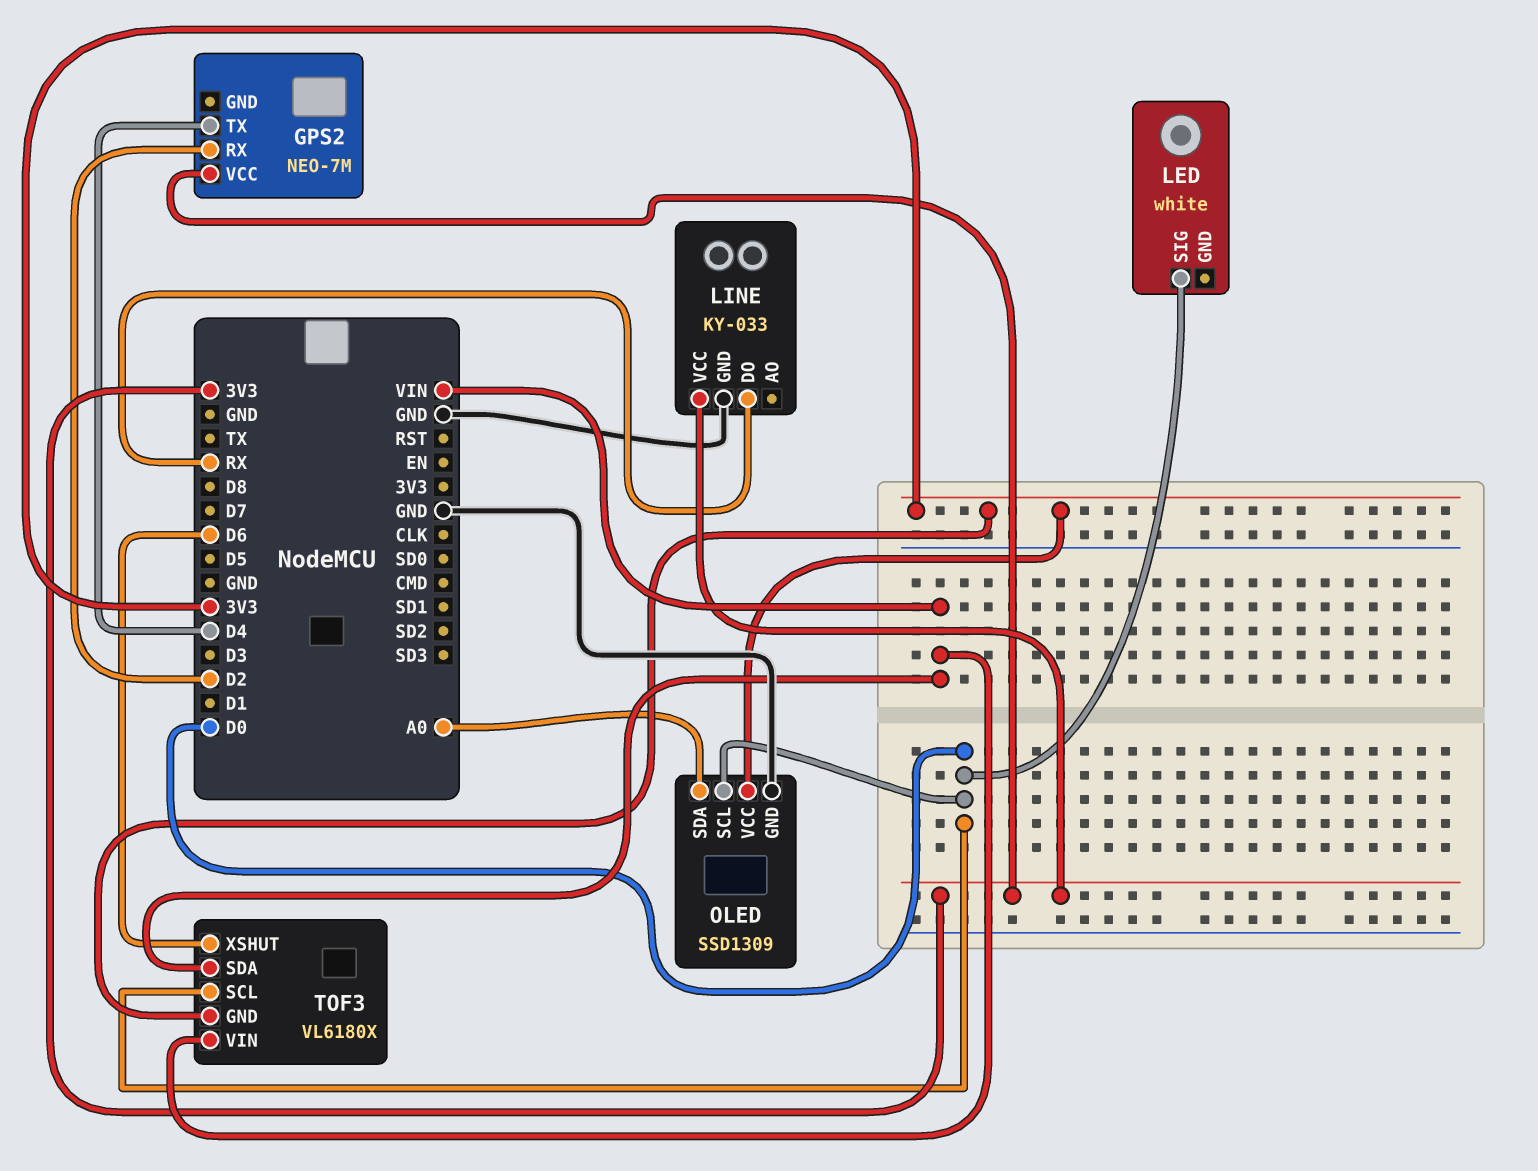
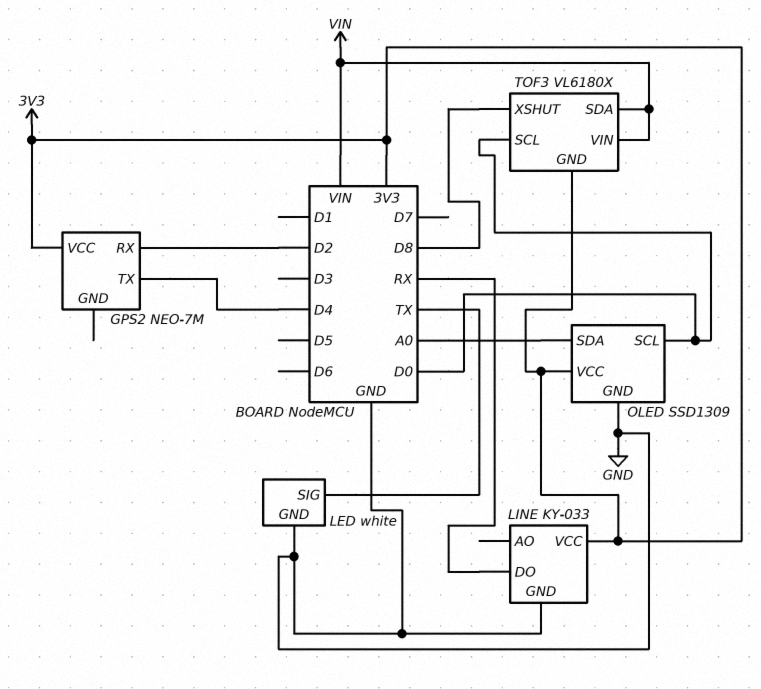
LED pin GND: none -> GND
LED pin SIG: D0 -> TX
TOF3 pin XSHUT: D6 -> D8

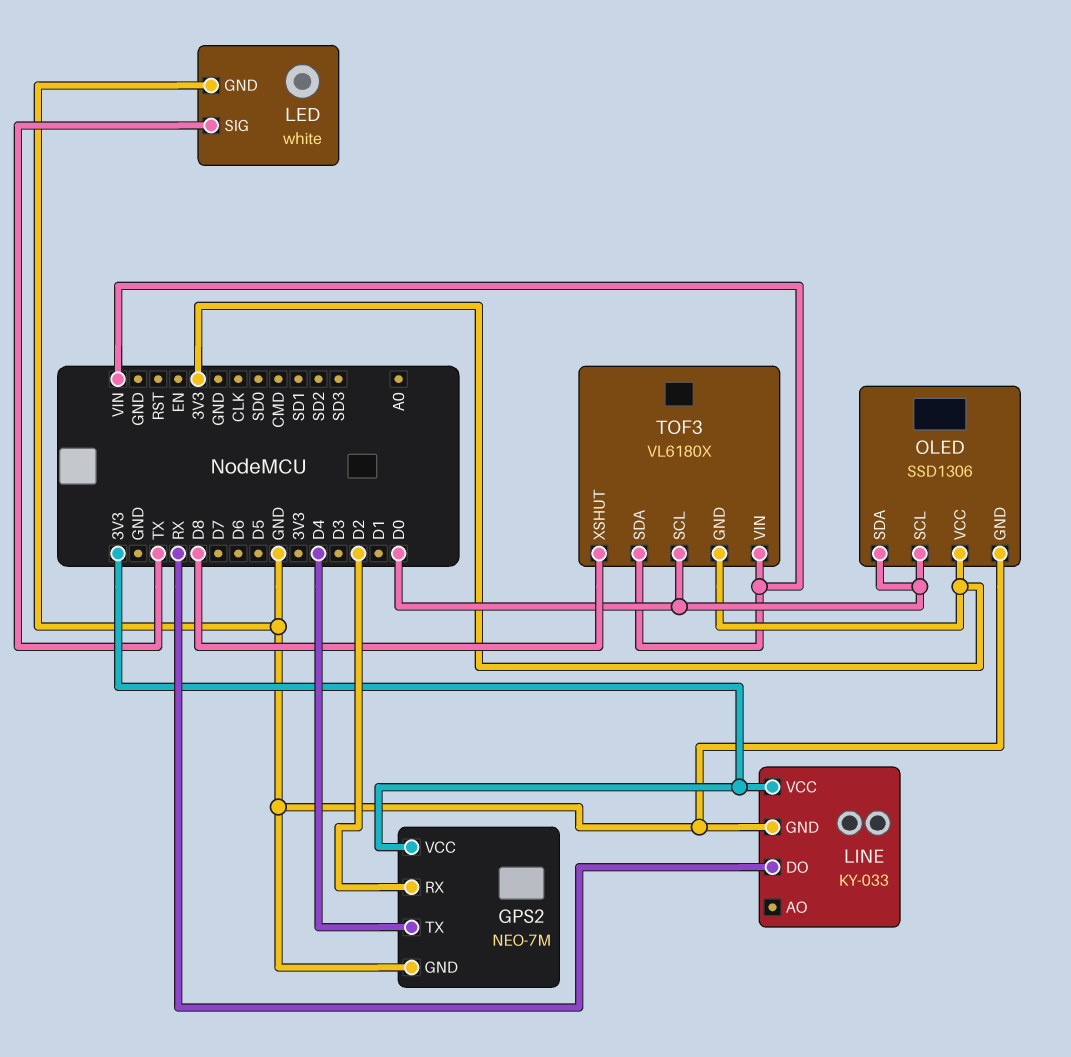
GPS2 pin GND: none -> GND
OLED: SSD1309 -> SSD1306
OLED pin SDA: A0 -> D0

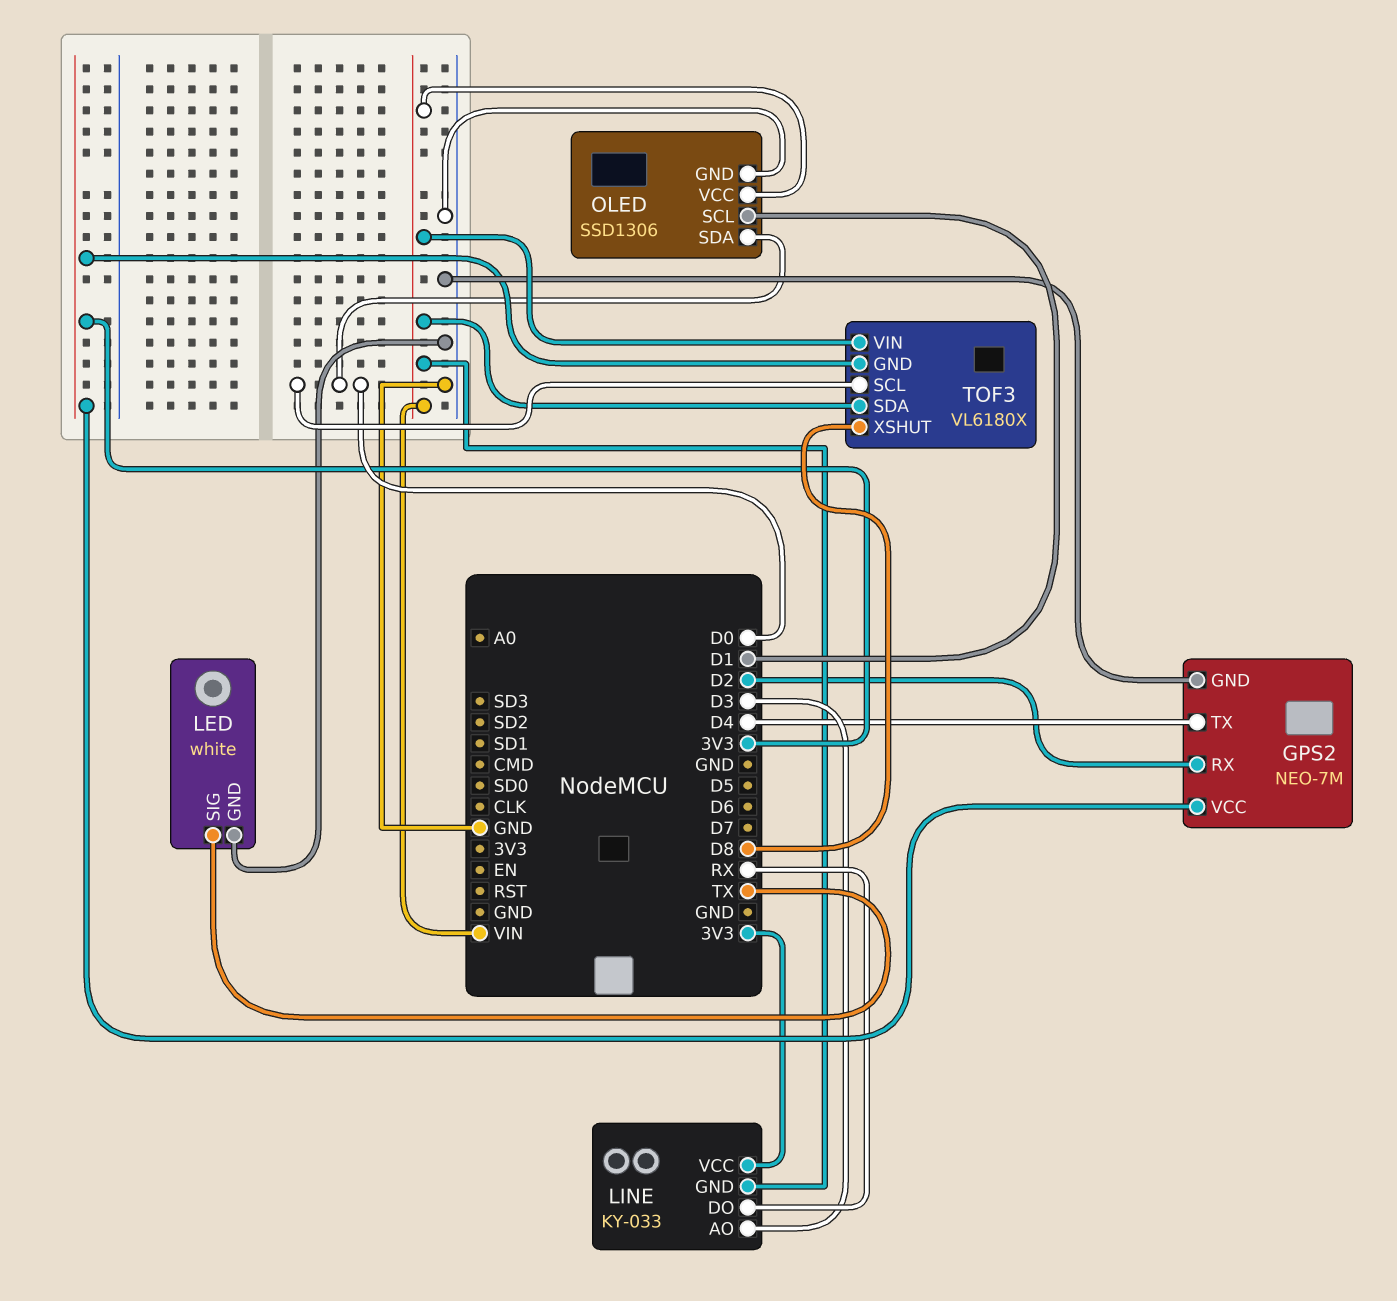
LINE pin AO: none -> D3
LINE pin GND: GND -> VIN
OLED pin SCL: D0 -> D1
OLED pin VCC: 3V3 -> VIN

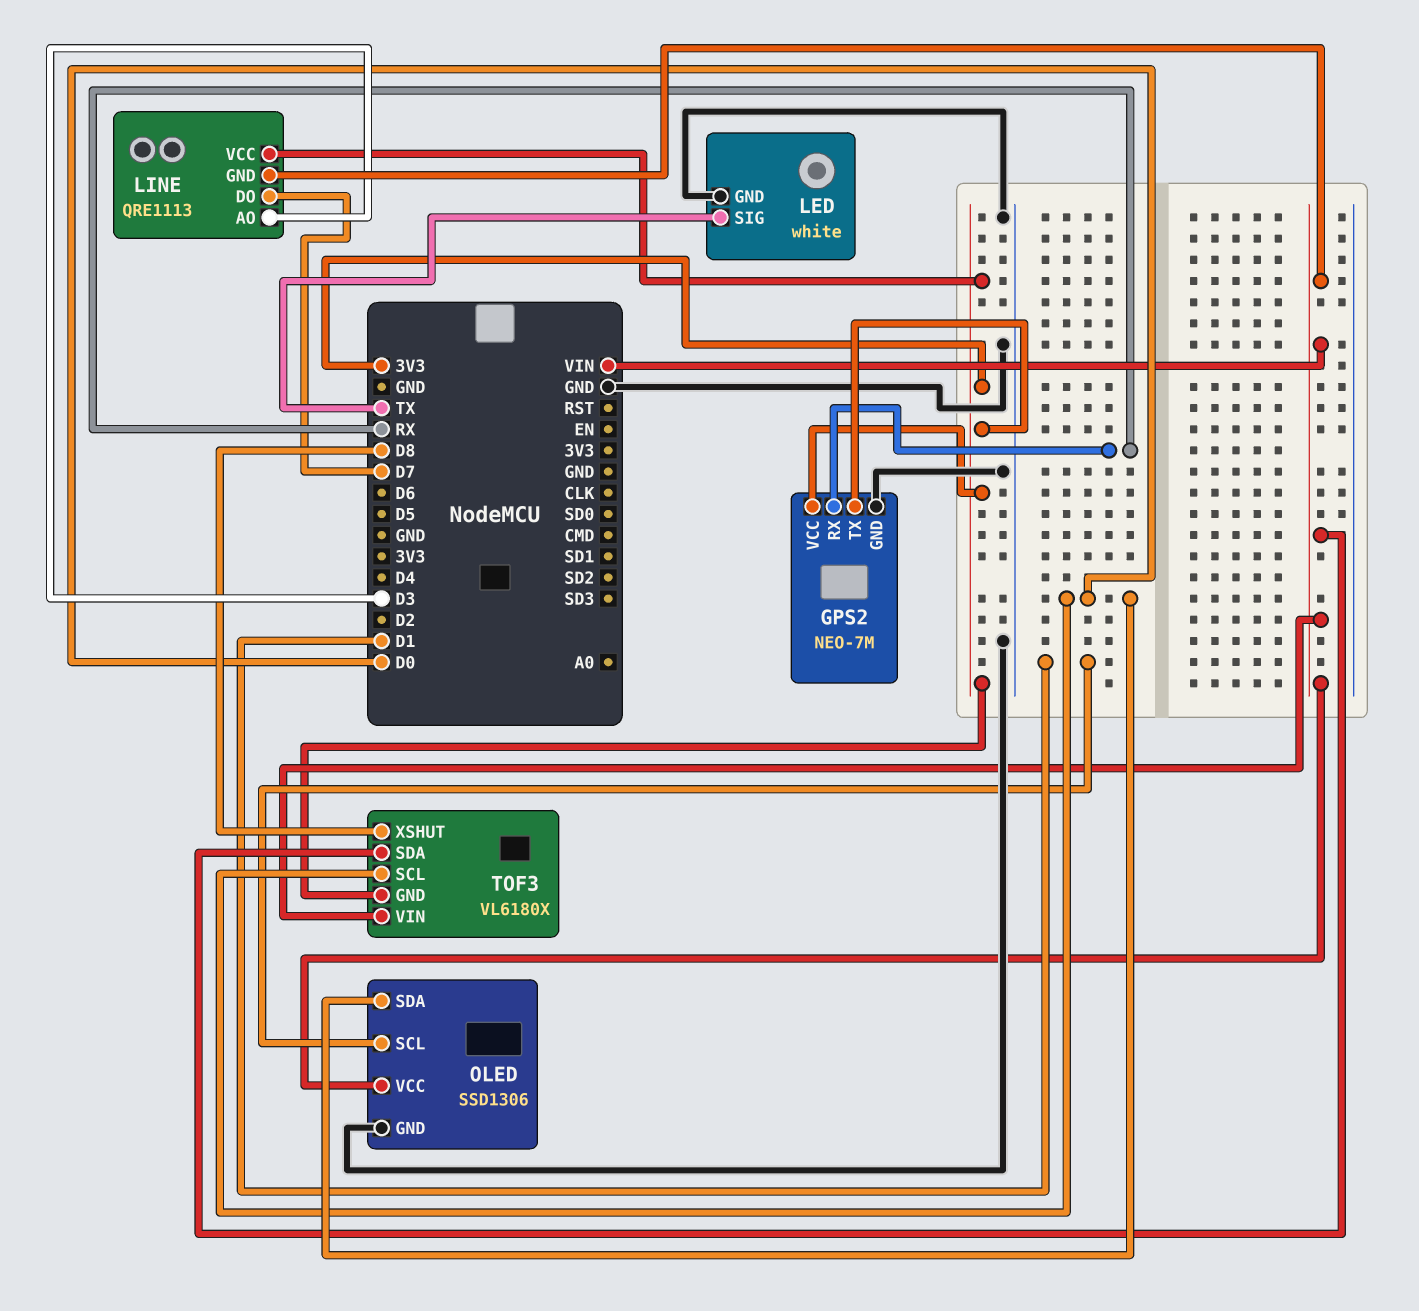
GPS2 pin RX: D2 -> RX
GPS2 pin TX: D4 -> 3V3
LINE: KY-033 -> QRE1113
LINE pin DO: RX -> D7

